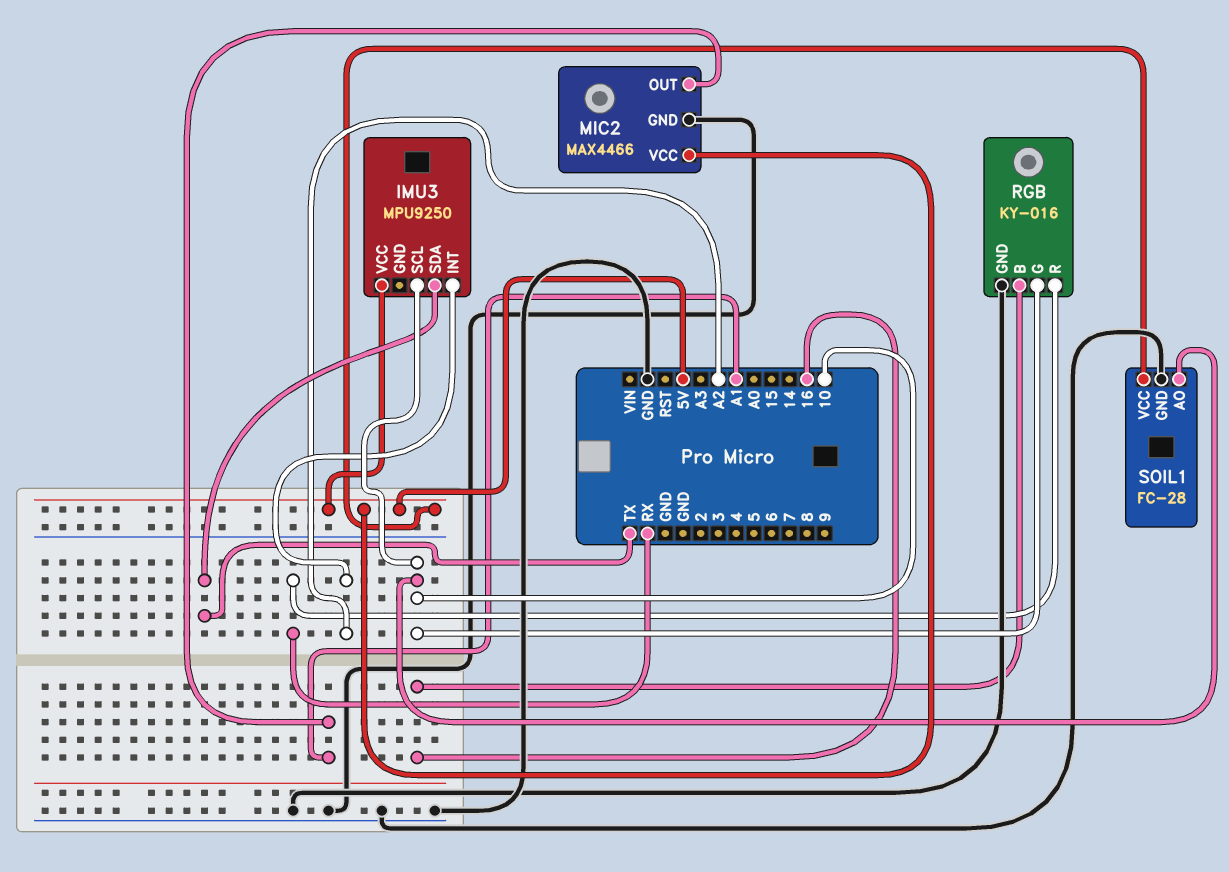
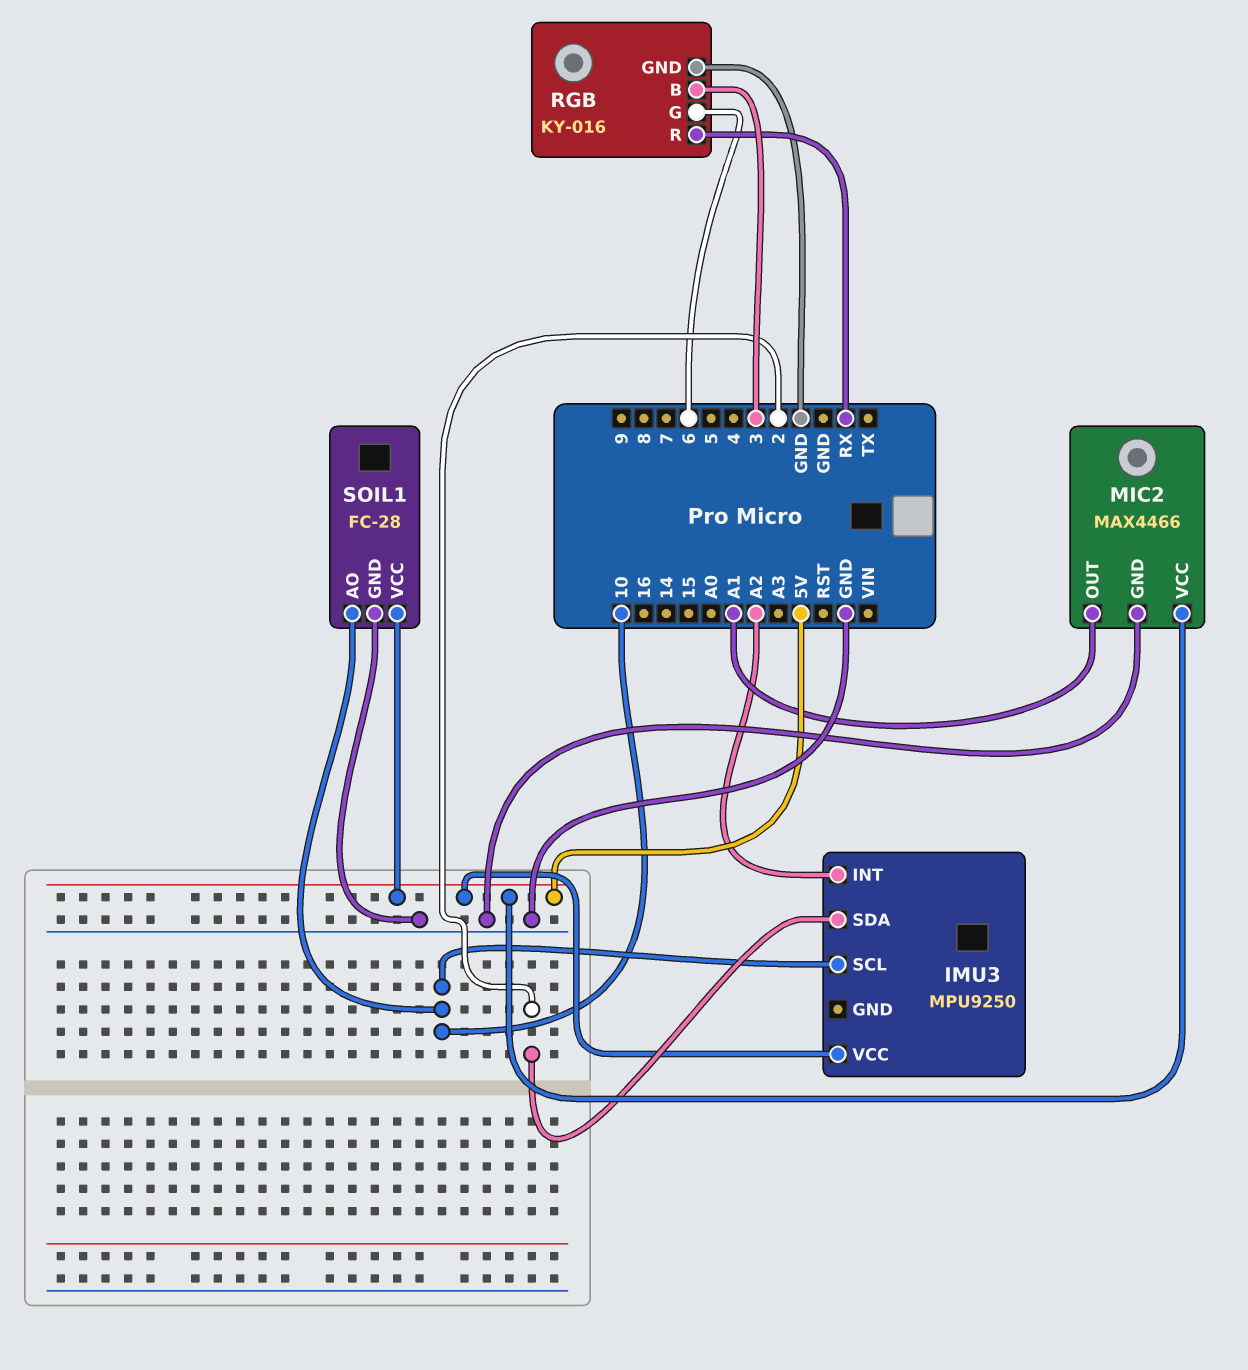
IMU3 pin SDA: TX -> 2
RGB pin B: 16 -> 3
RGB pin G: 10 -> 6

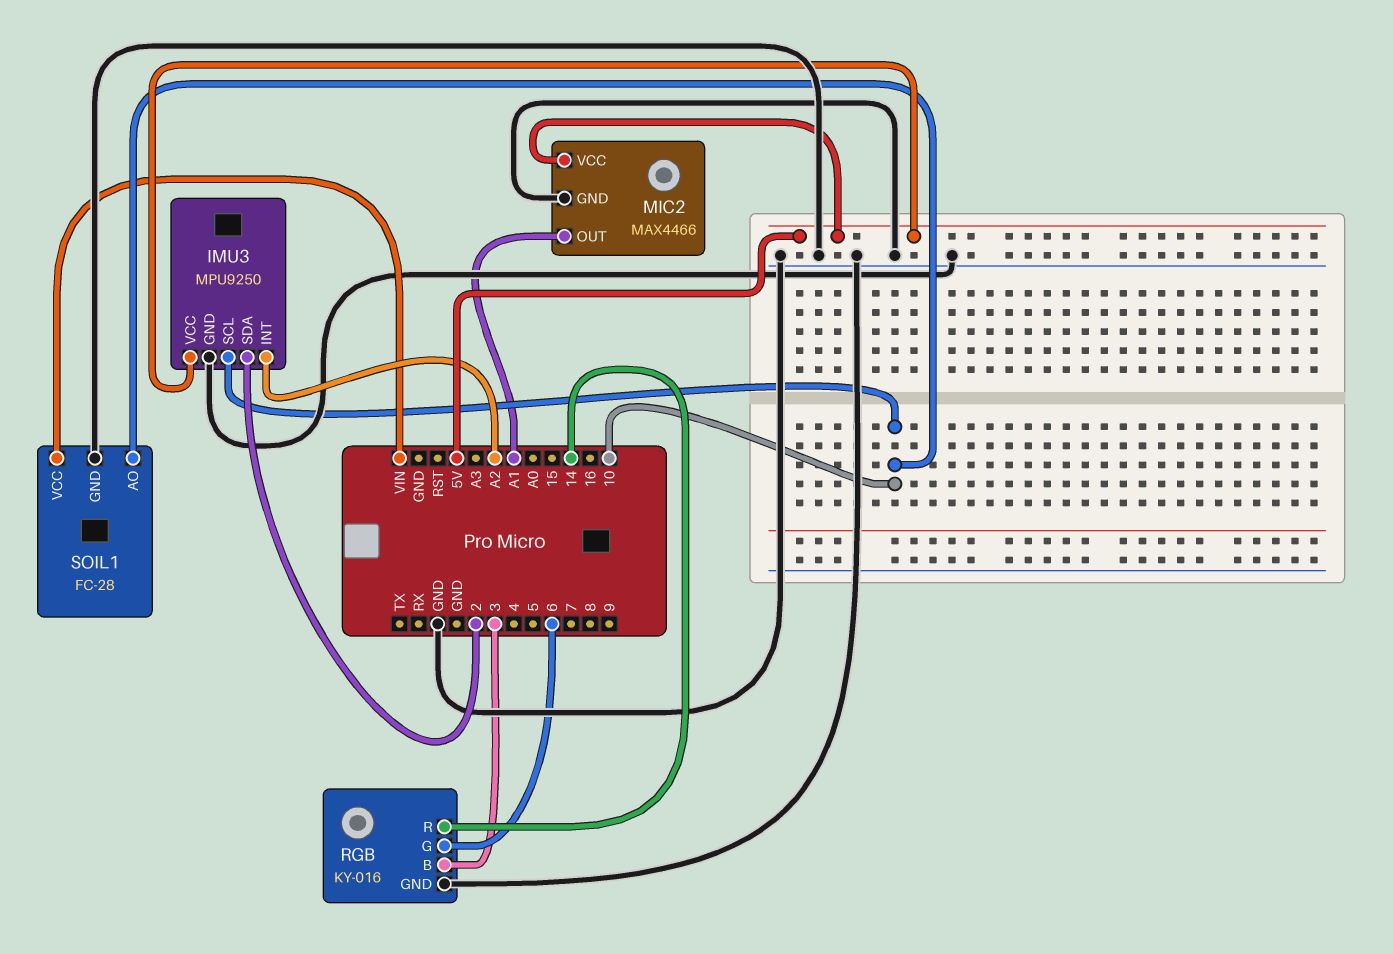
IMU3 pin GND: none -> GND
RGB pin R: RX -> 14
SOIL1 pin VCC: 5V -> VIN

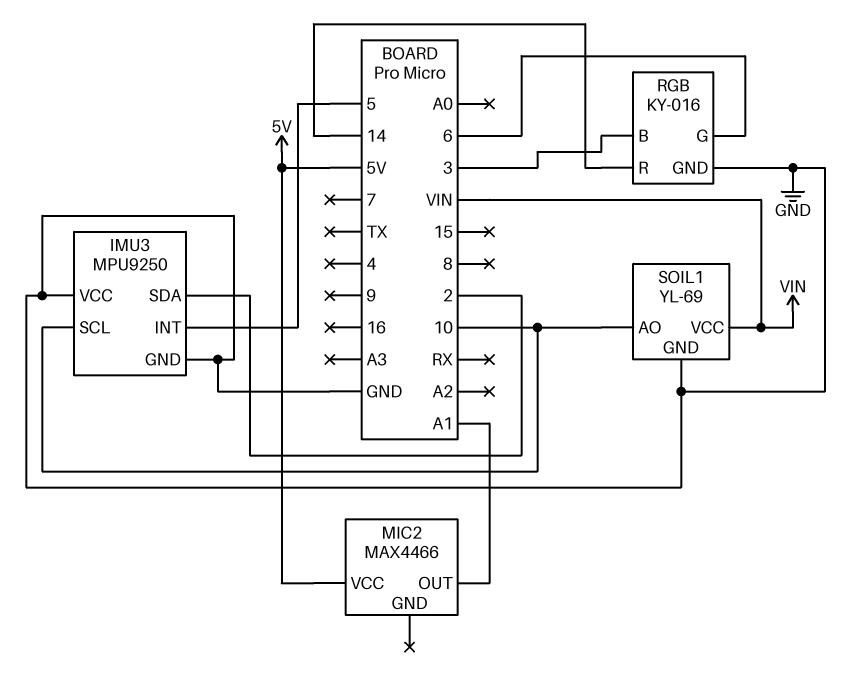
IMU3 pin INT: A2 -> 5
IMU3 pin VCC: 5V -> GND
MIC2 pin GND: GND -> none
SOIL1: FC-28 -> YL-69

